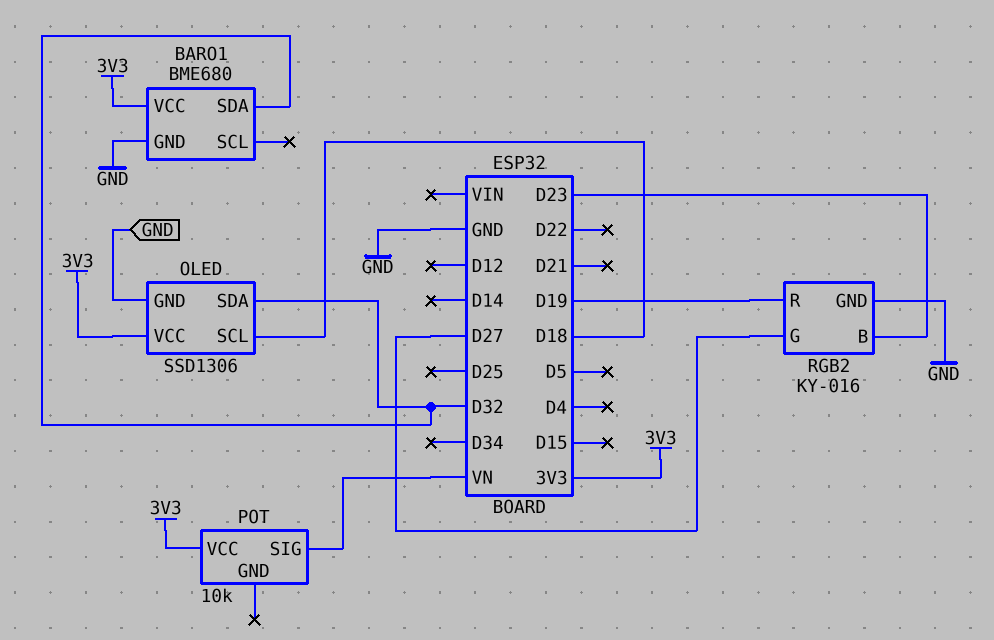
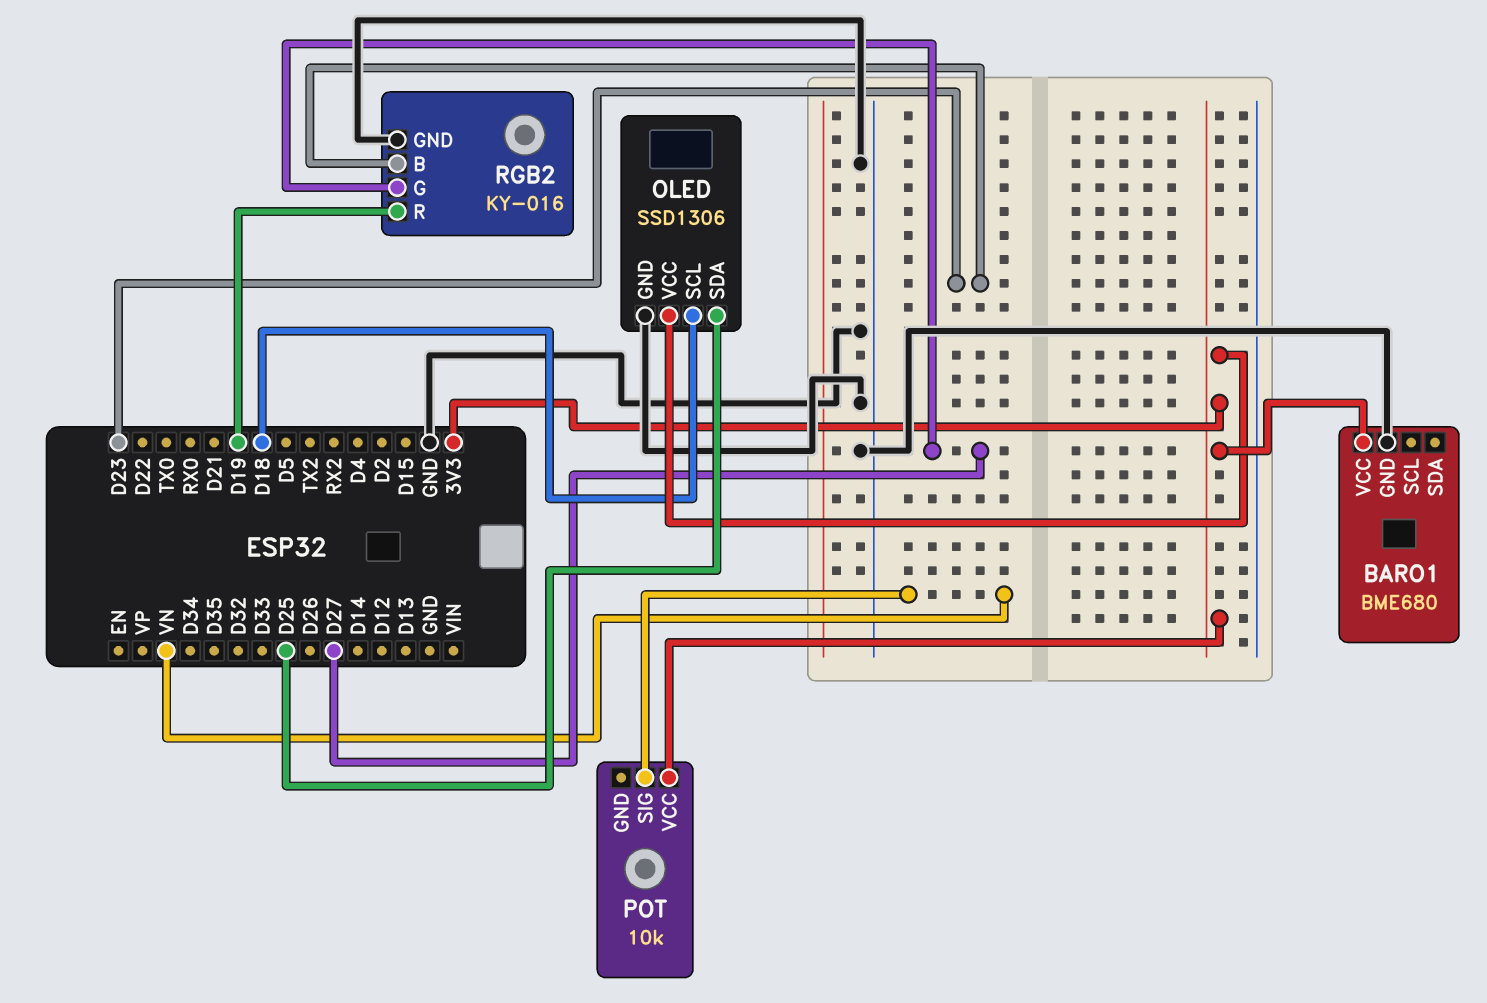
BARO1 pin SDA: D32 -> none
OLED pin SDA: D32 -> D25

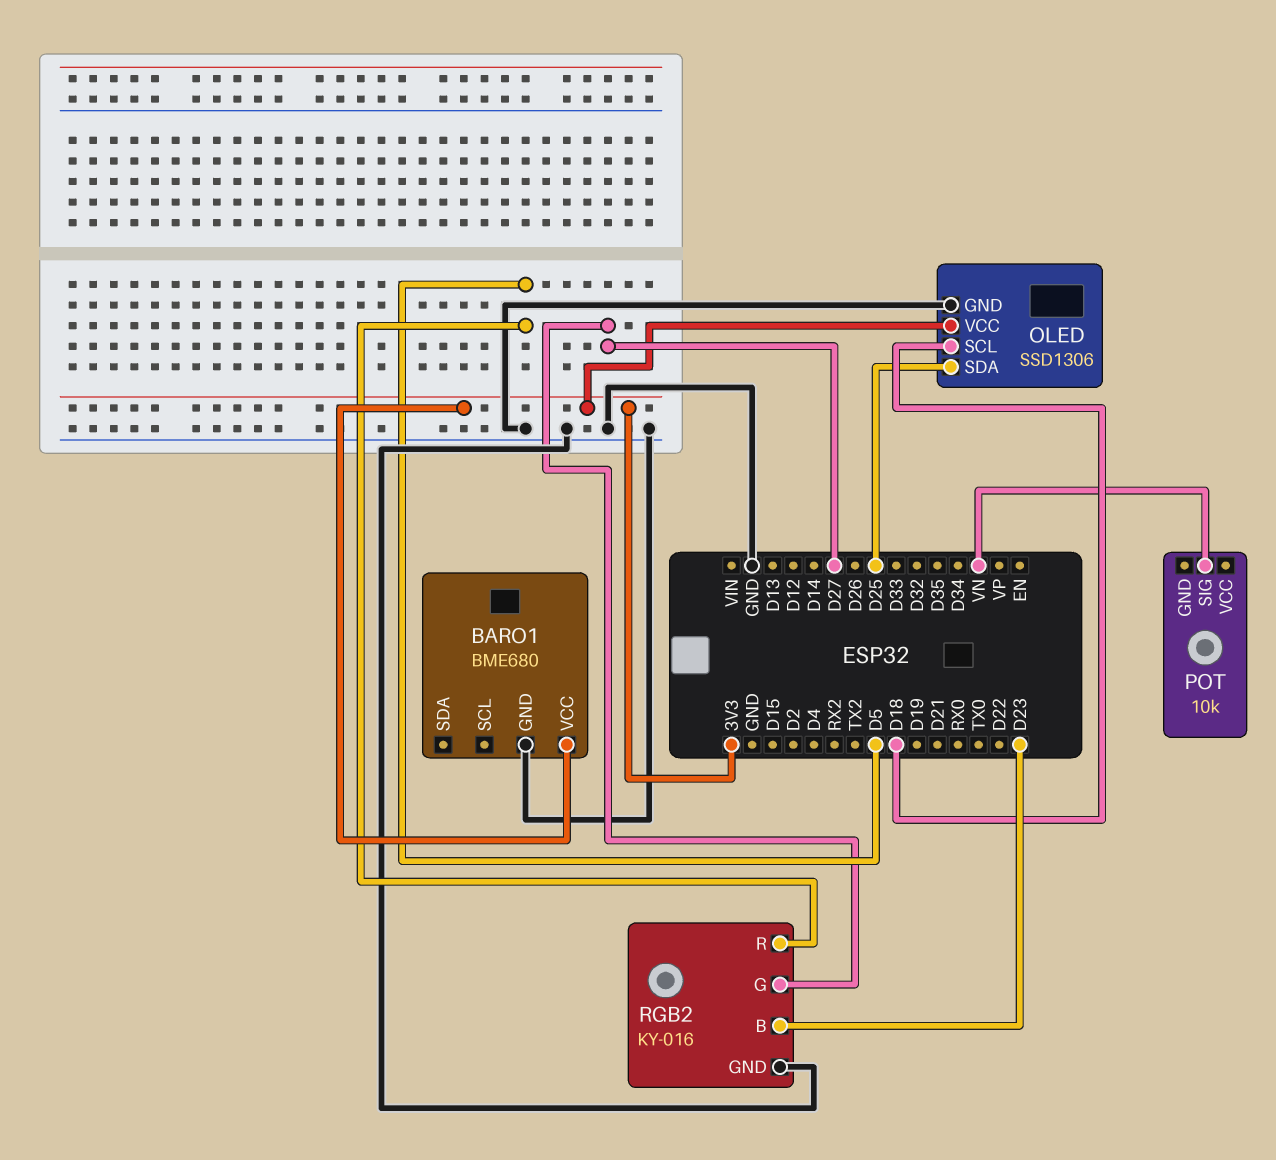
POT pin VCC: 3V3 -> none
RGB2 pin R: D19 -> D5

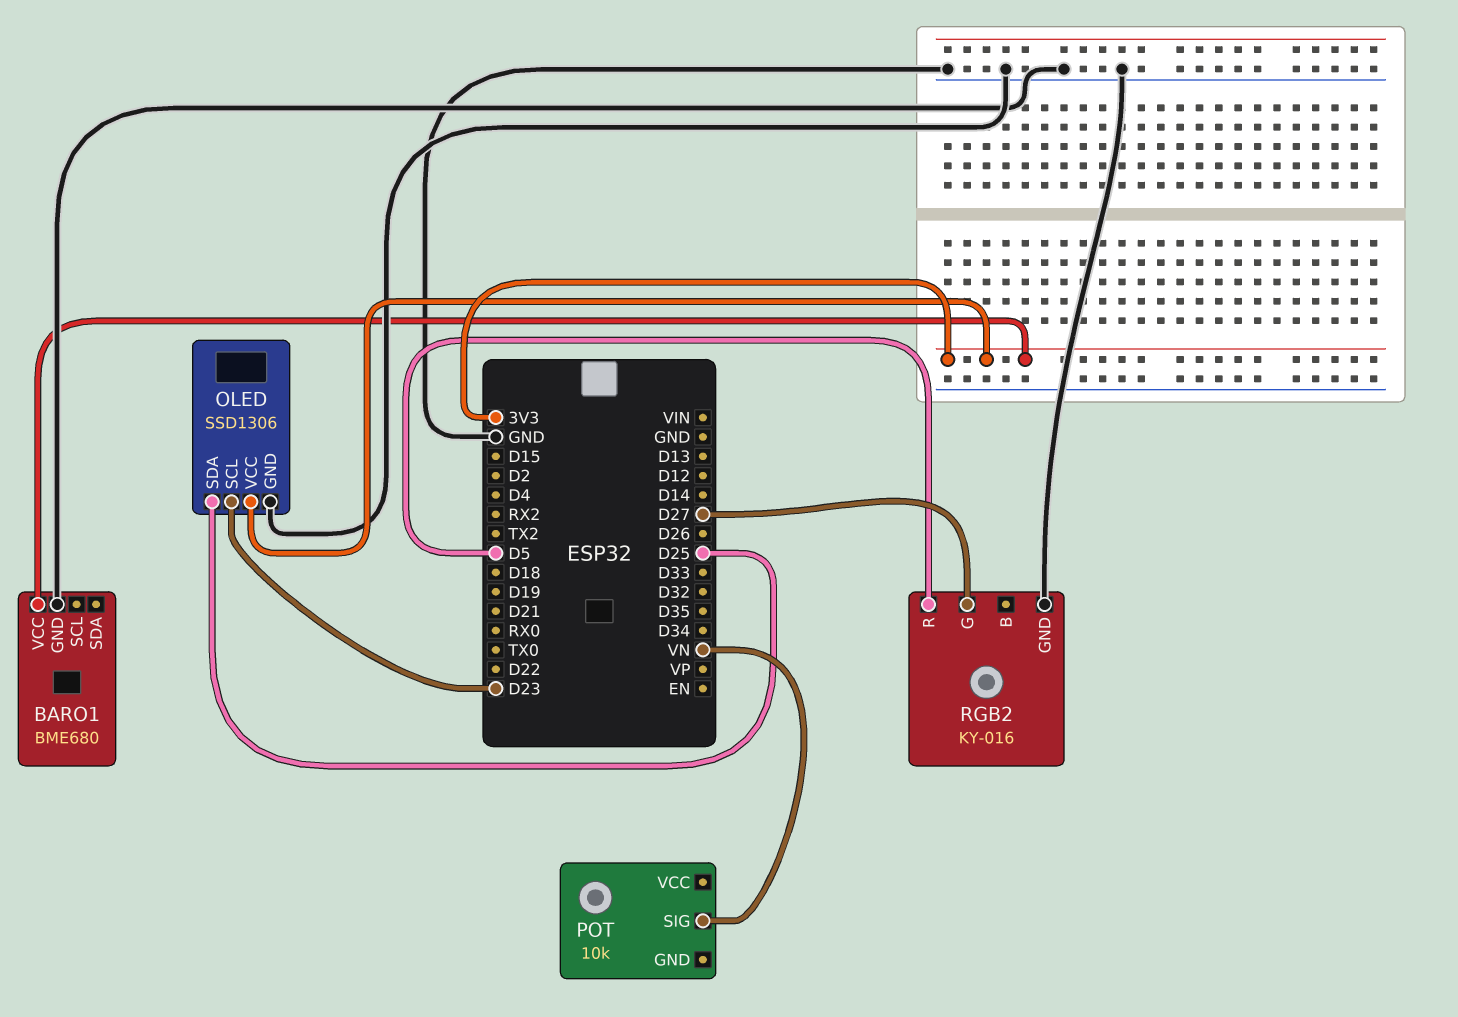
OLED pin SCL: D18 -> D23
RGB2 pin B: D23 -> none

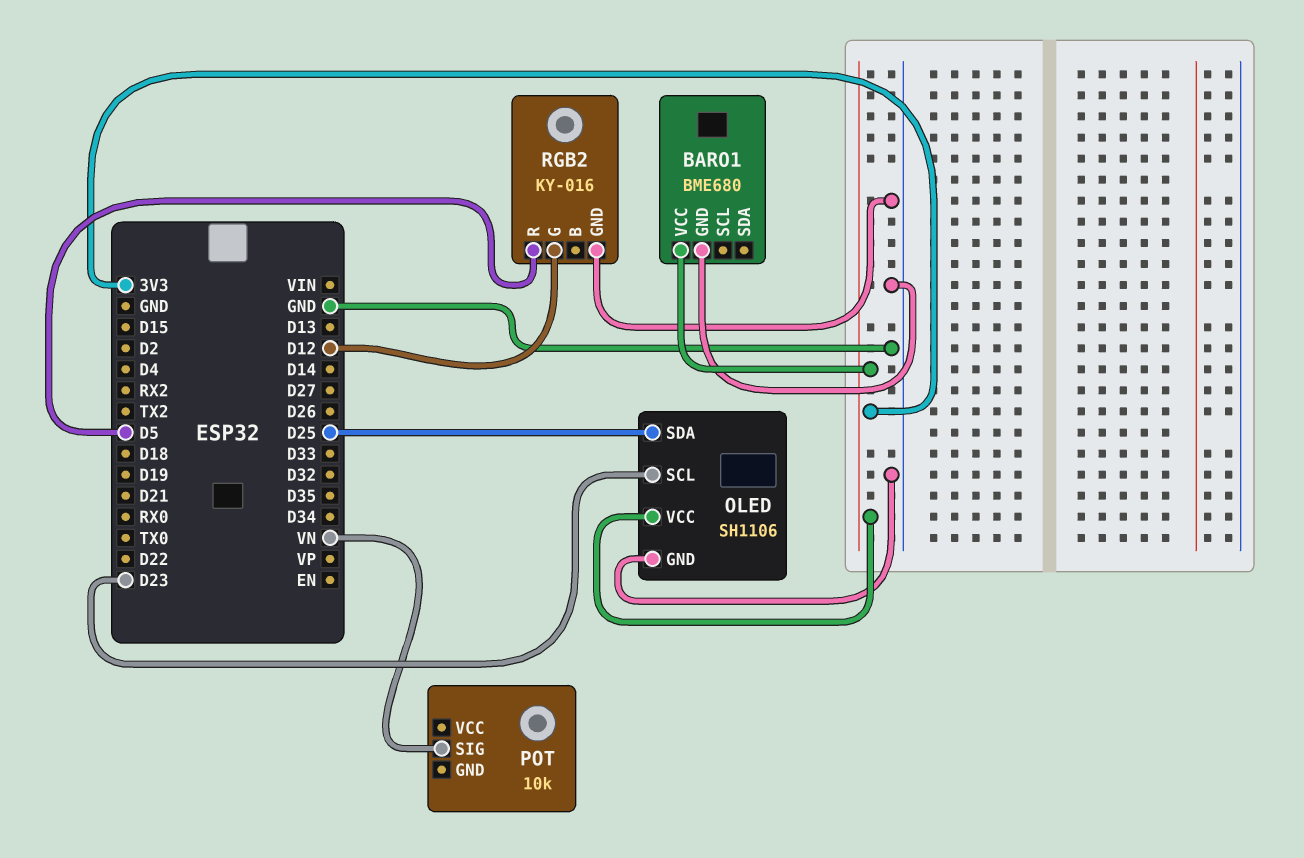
OLED: SSD1306 -> SH1106
RGB2 pin G: D27 -> D12

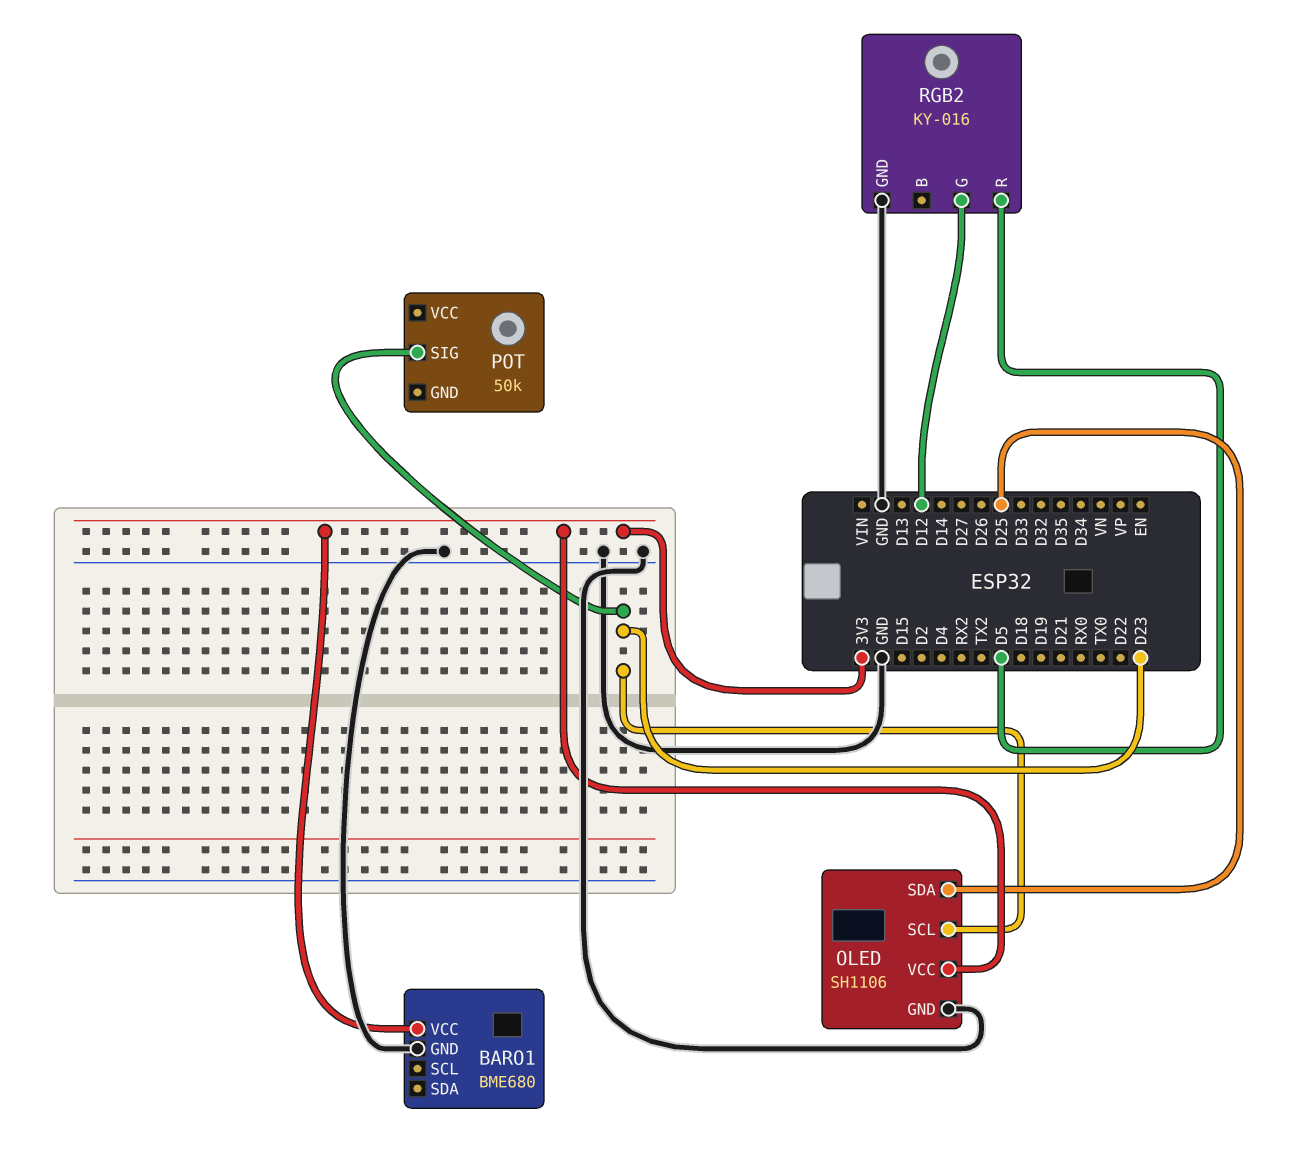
POT: 10k -> 50k
POT pin SIG: VN -> D23

